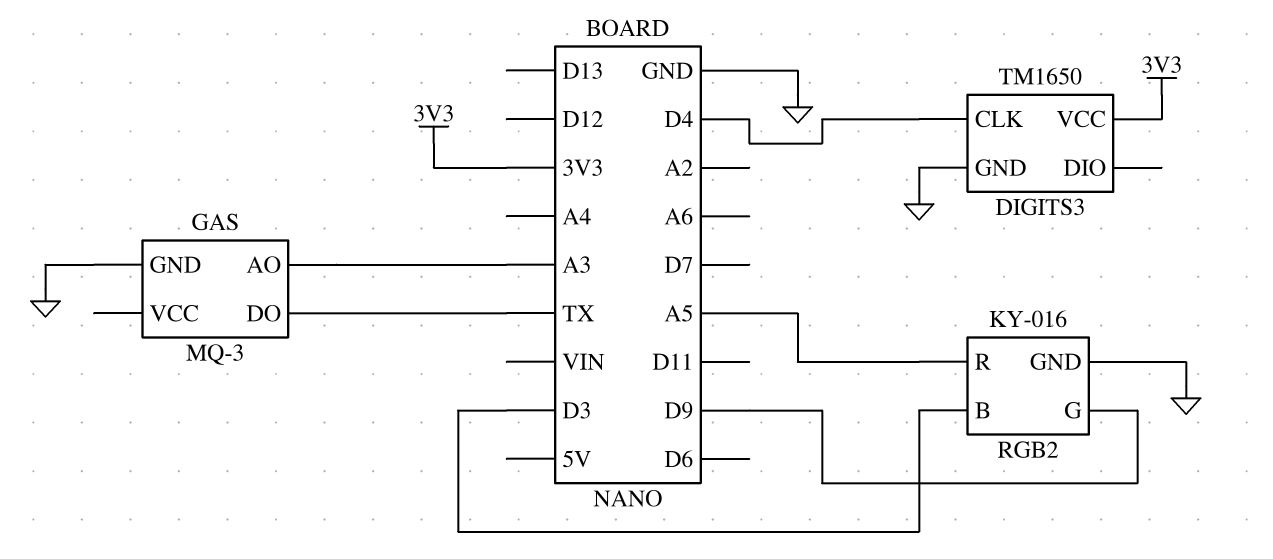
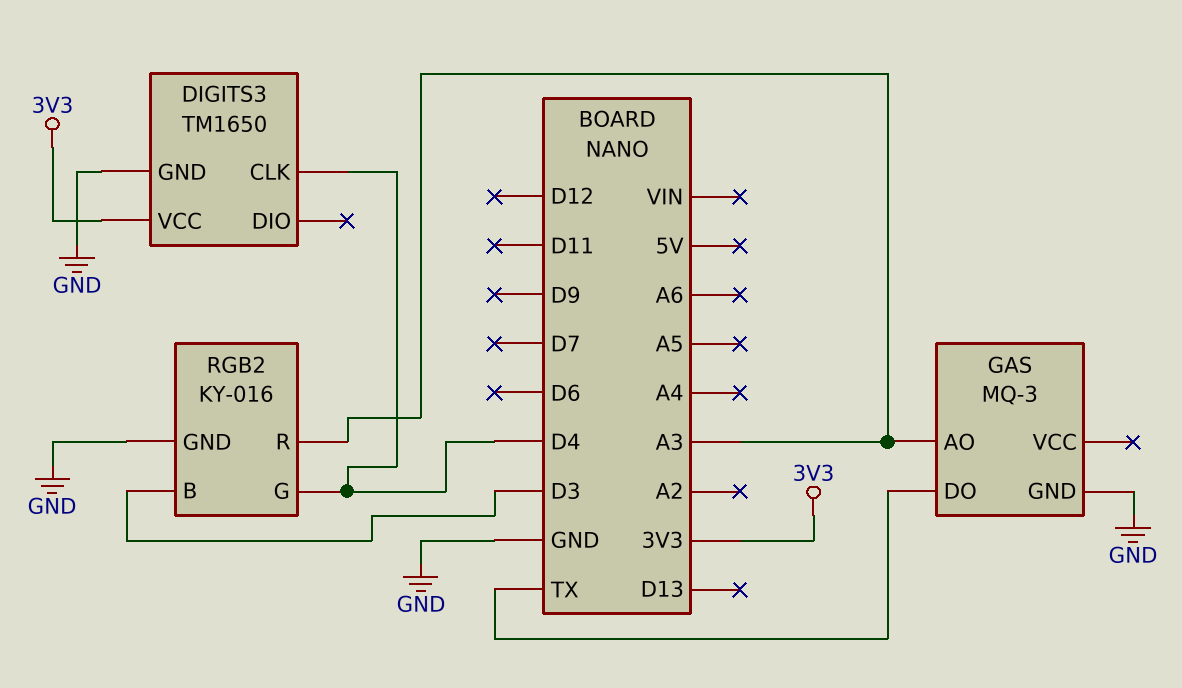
RGB2 pin G: D9 -> D4
RGB2 pin R: A5 -> A3

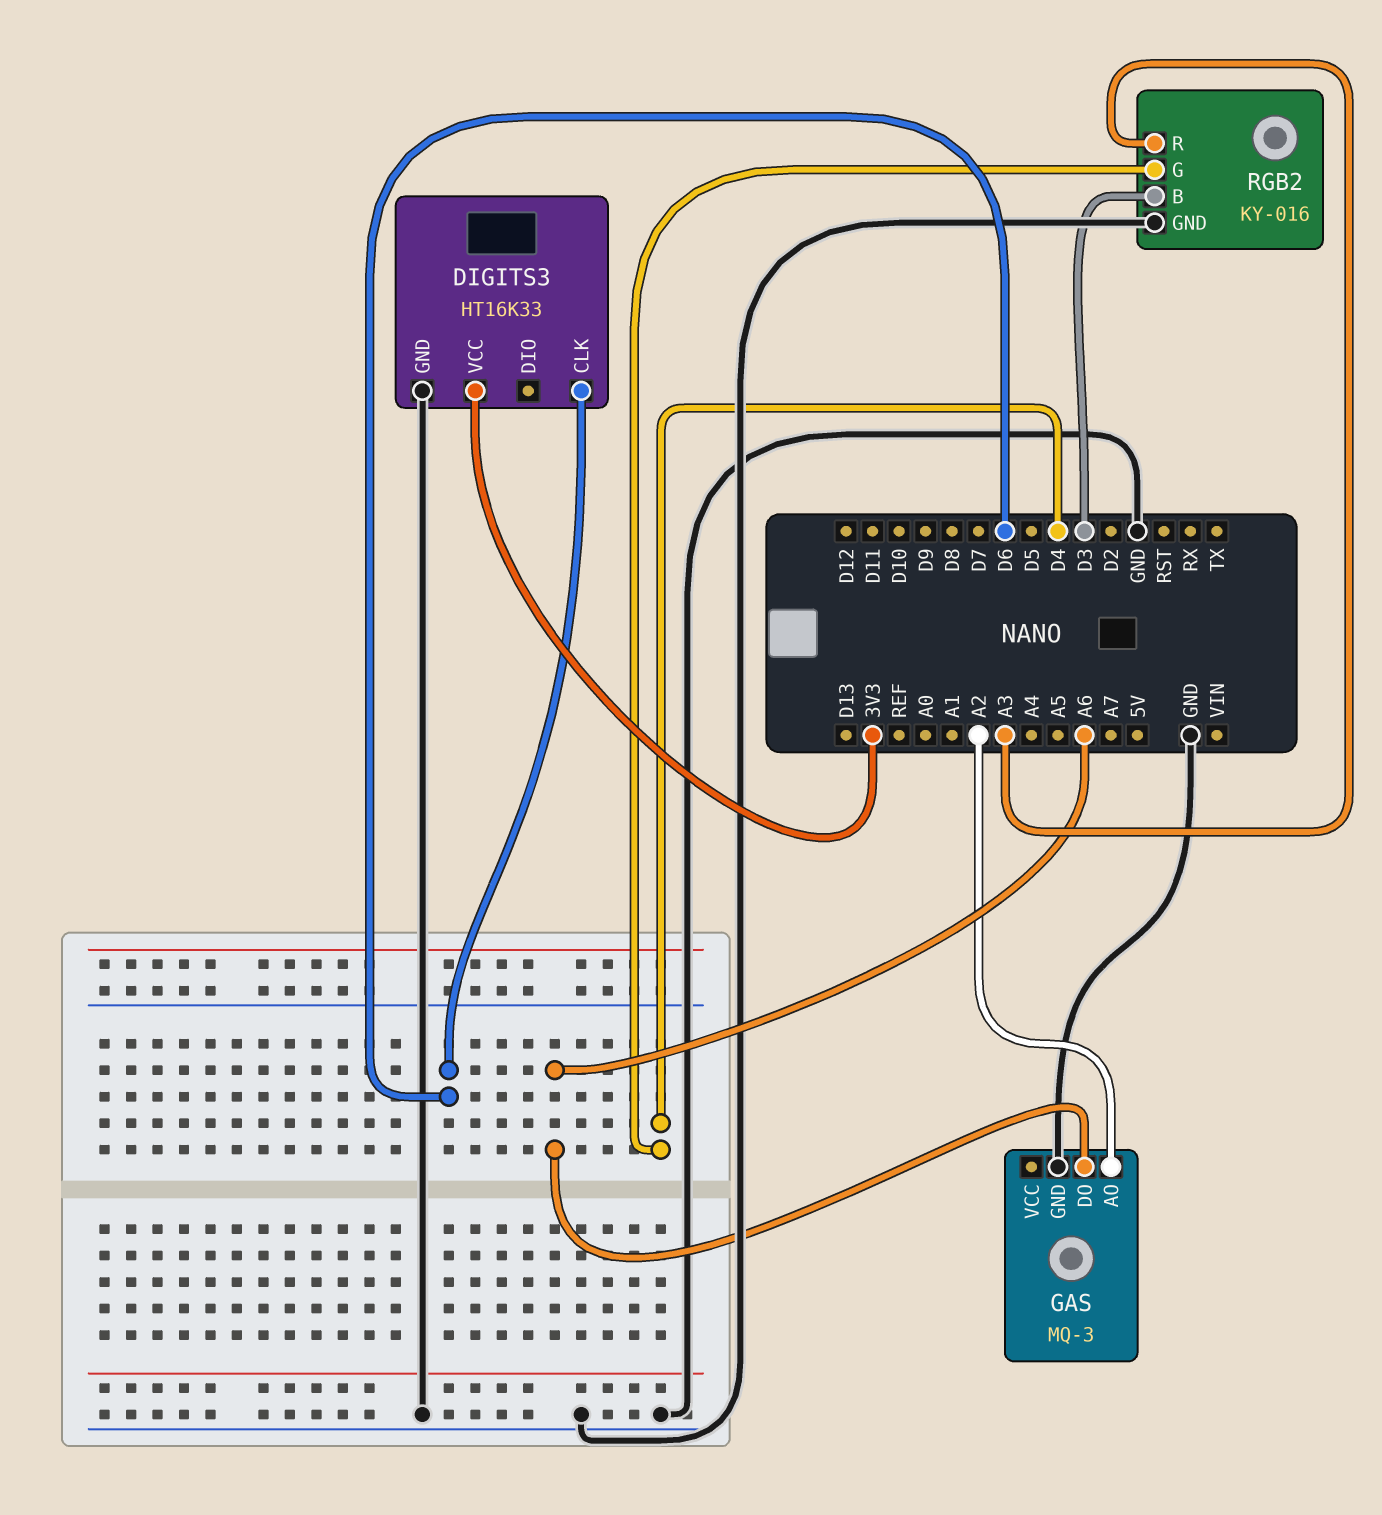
DIGITS3: TM1650 -> HT16K33
DIGITS3 pin CLK: D4 -> D6
GAS pin AO: A3 -> A2
GAS pin DO: TX -> A6

